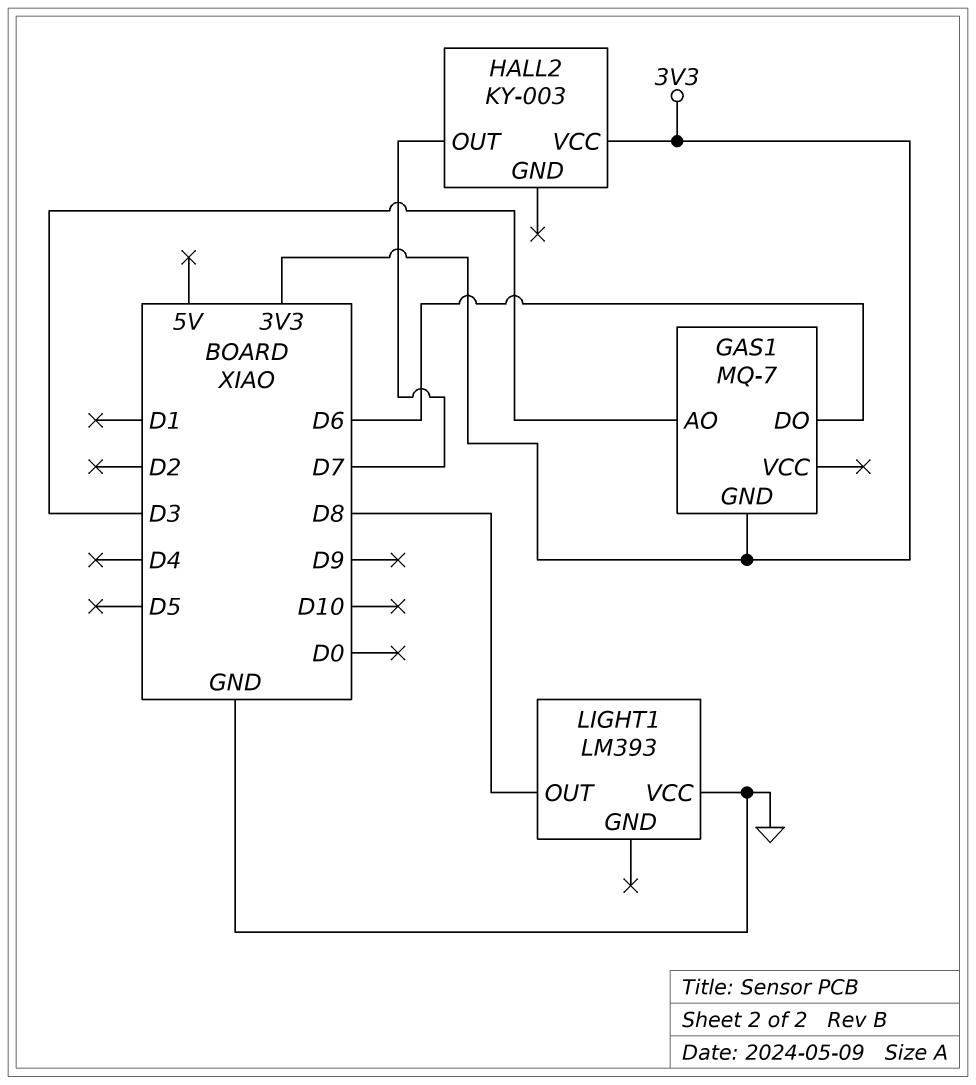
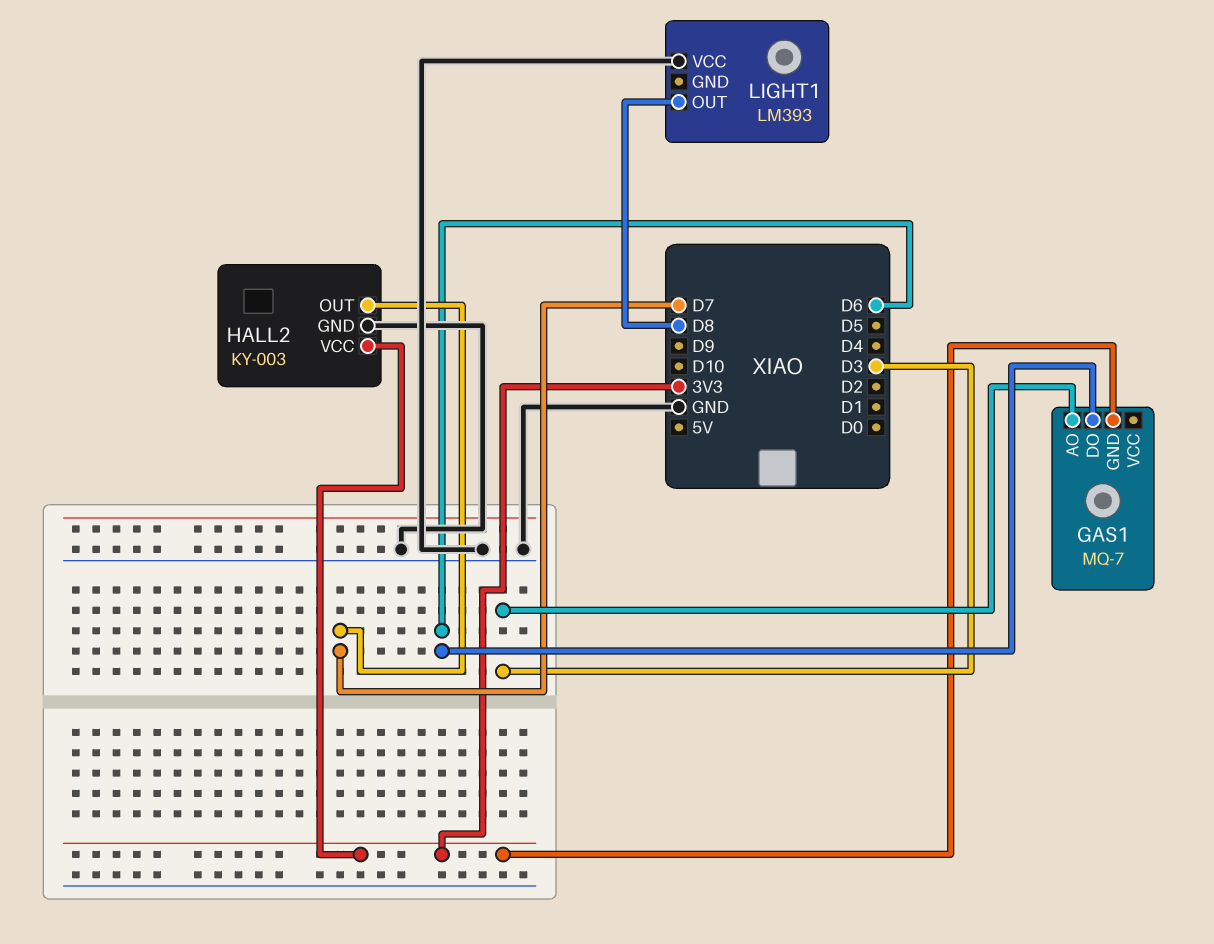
HALL2 pin GND: none -> GND

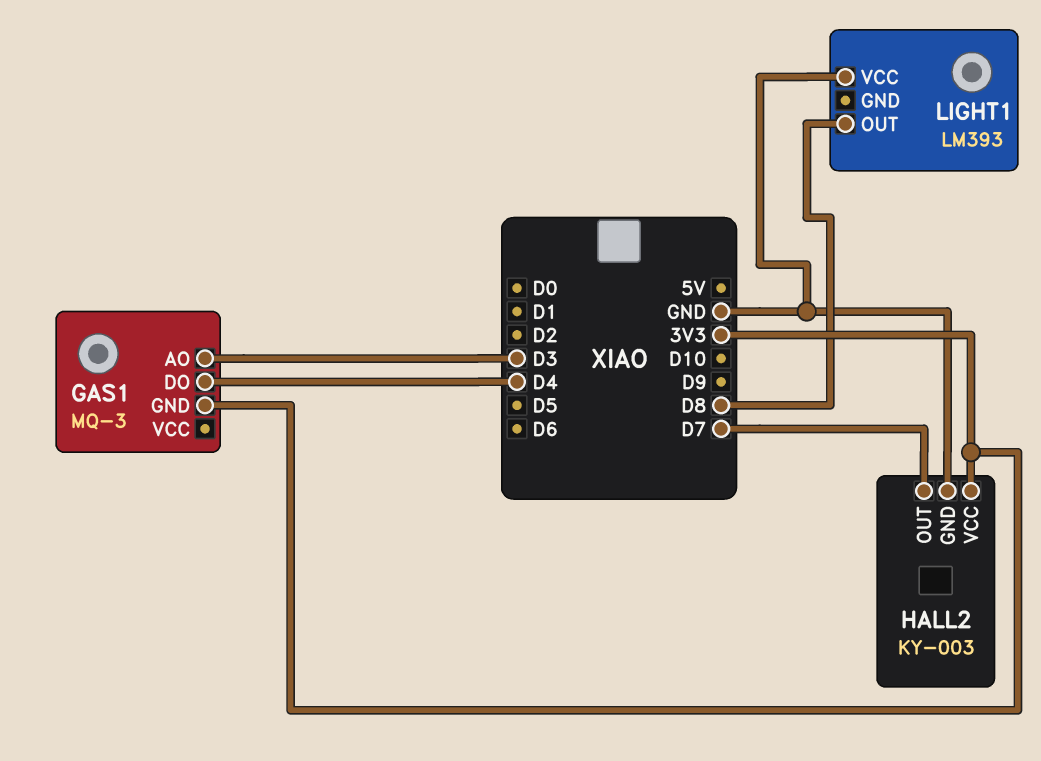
GAS1: MQ-7 -> MQ-3
GAS1 pin DO: D6 -> D4

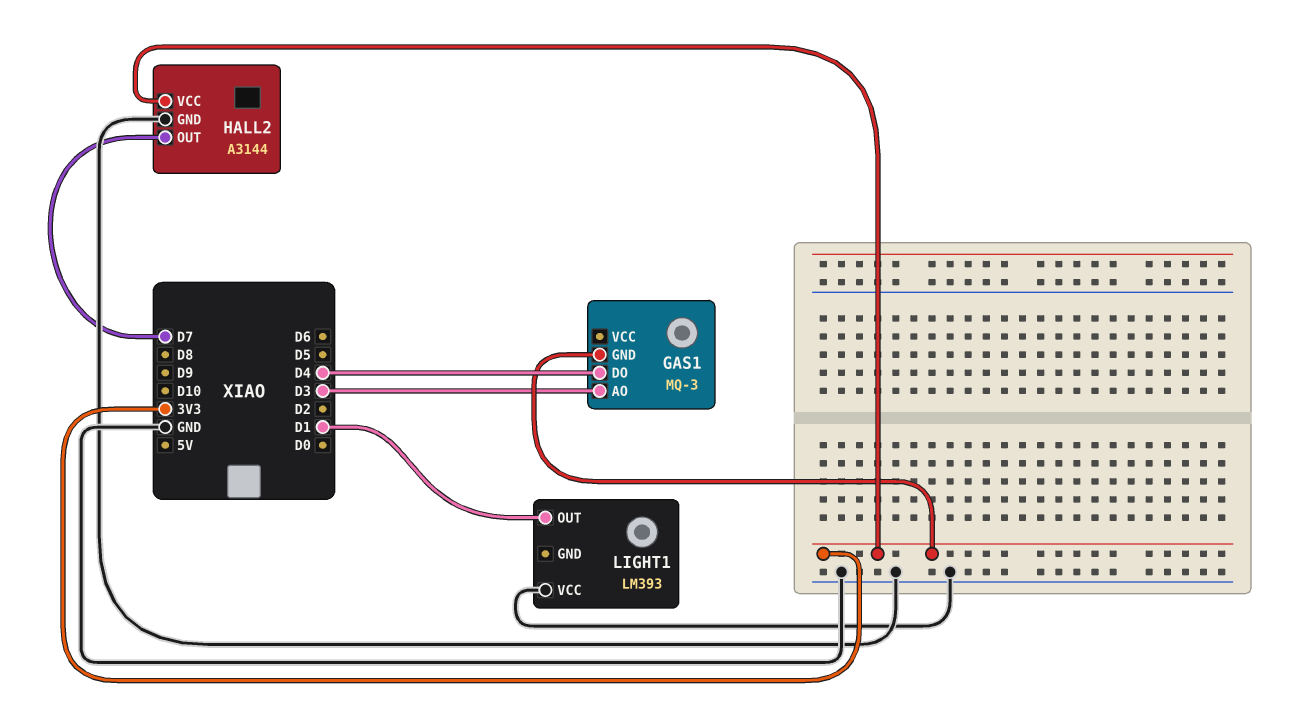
HALL2: KY-003 -> A3144
LIGHT1 pin OUT: D8 -> D1

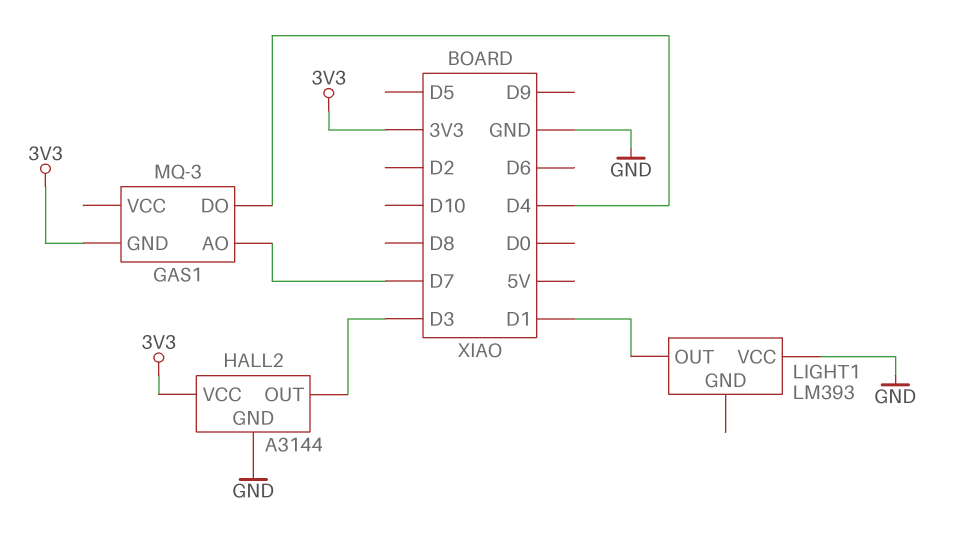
GAS1 pin AO: D3 -> D7
HALL2 pin OUT: D7 -> D3

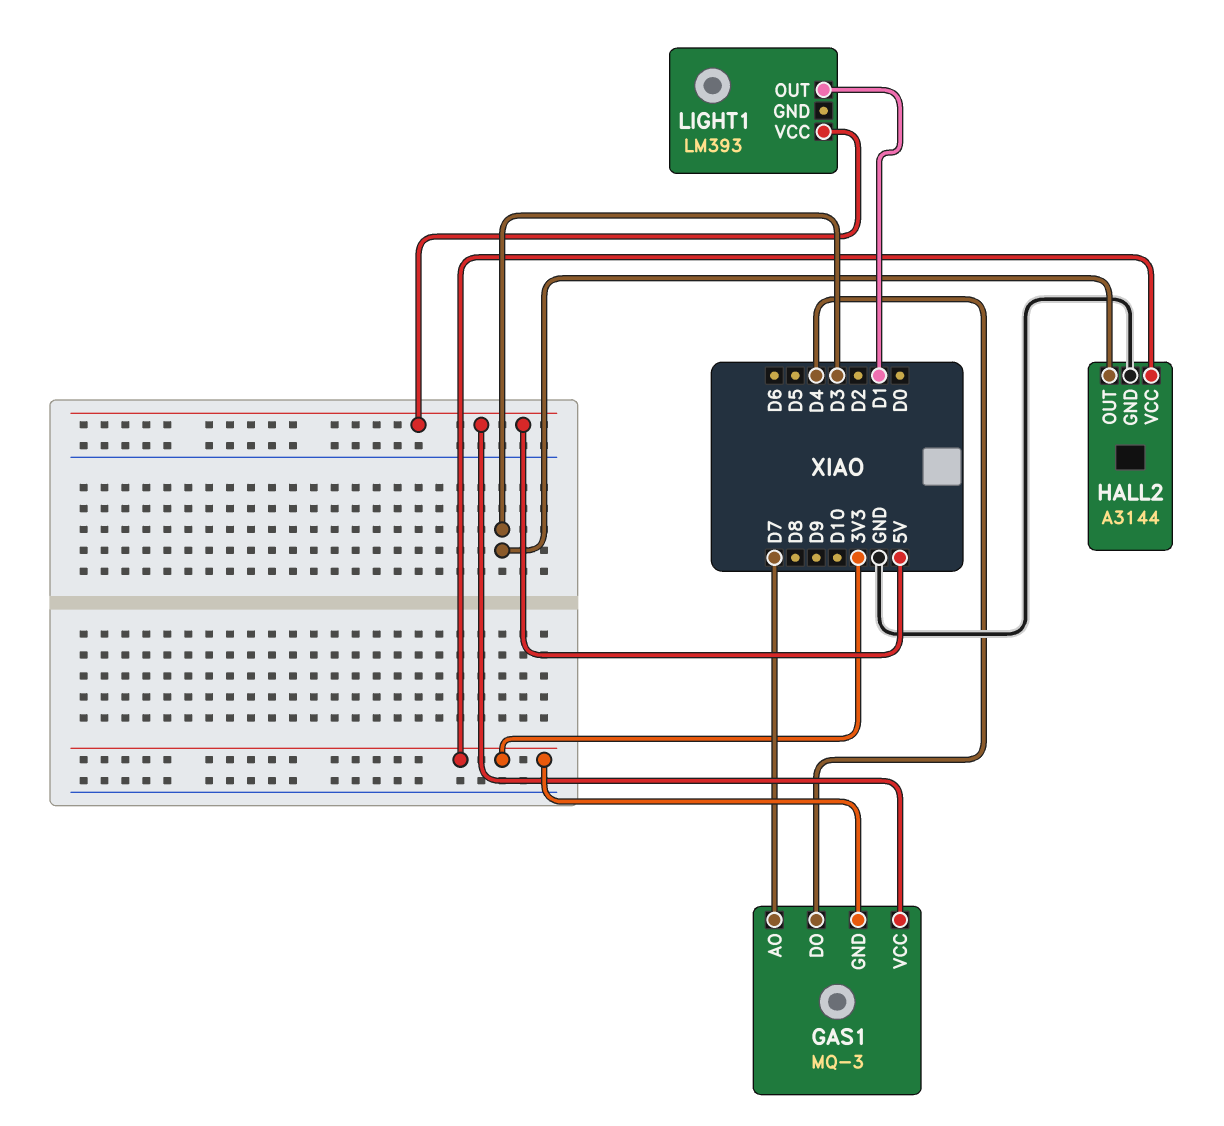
GAS1 pin VCC: none -> 5V
LIGHT1 pin VCC: GND -> 5V

